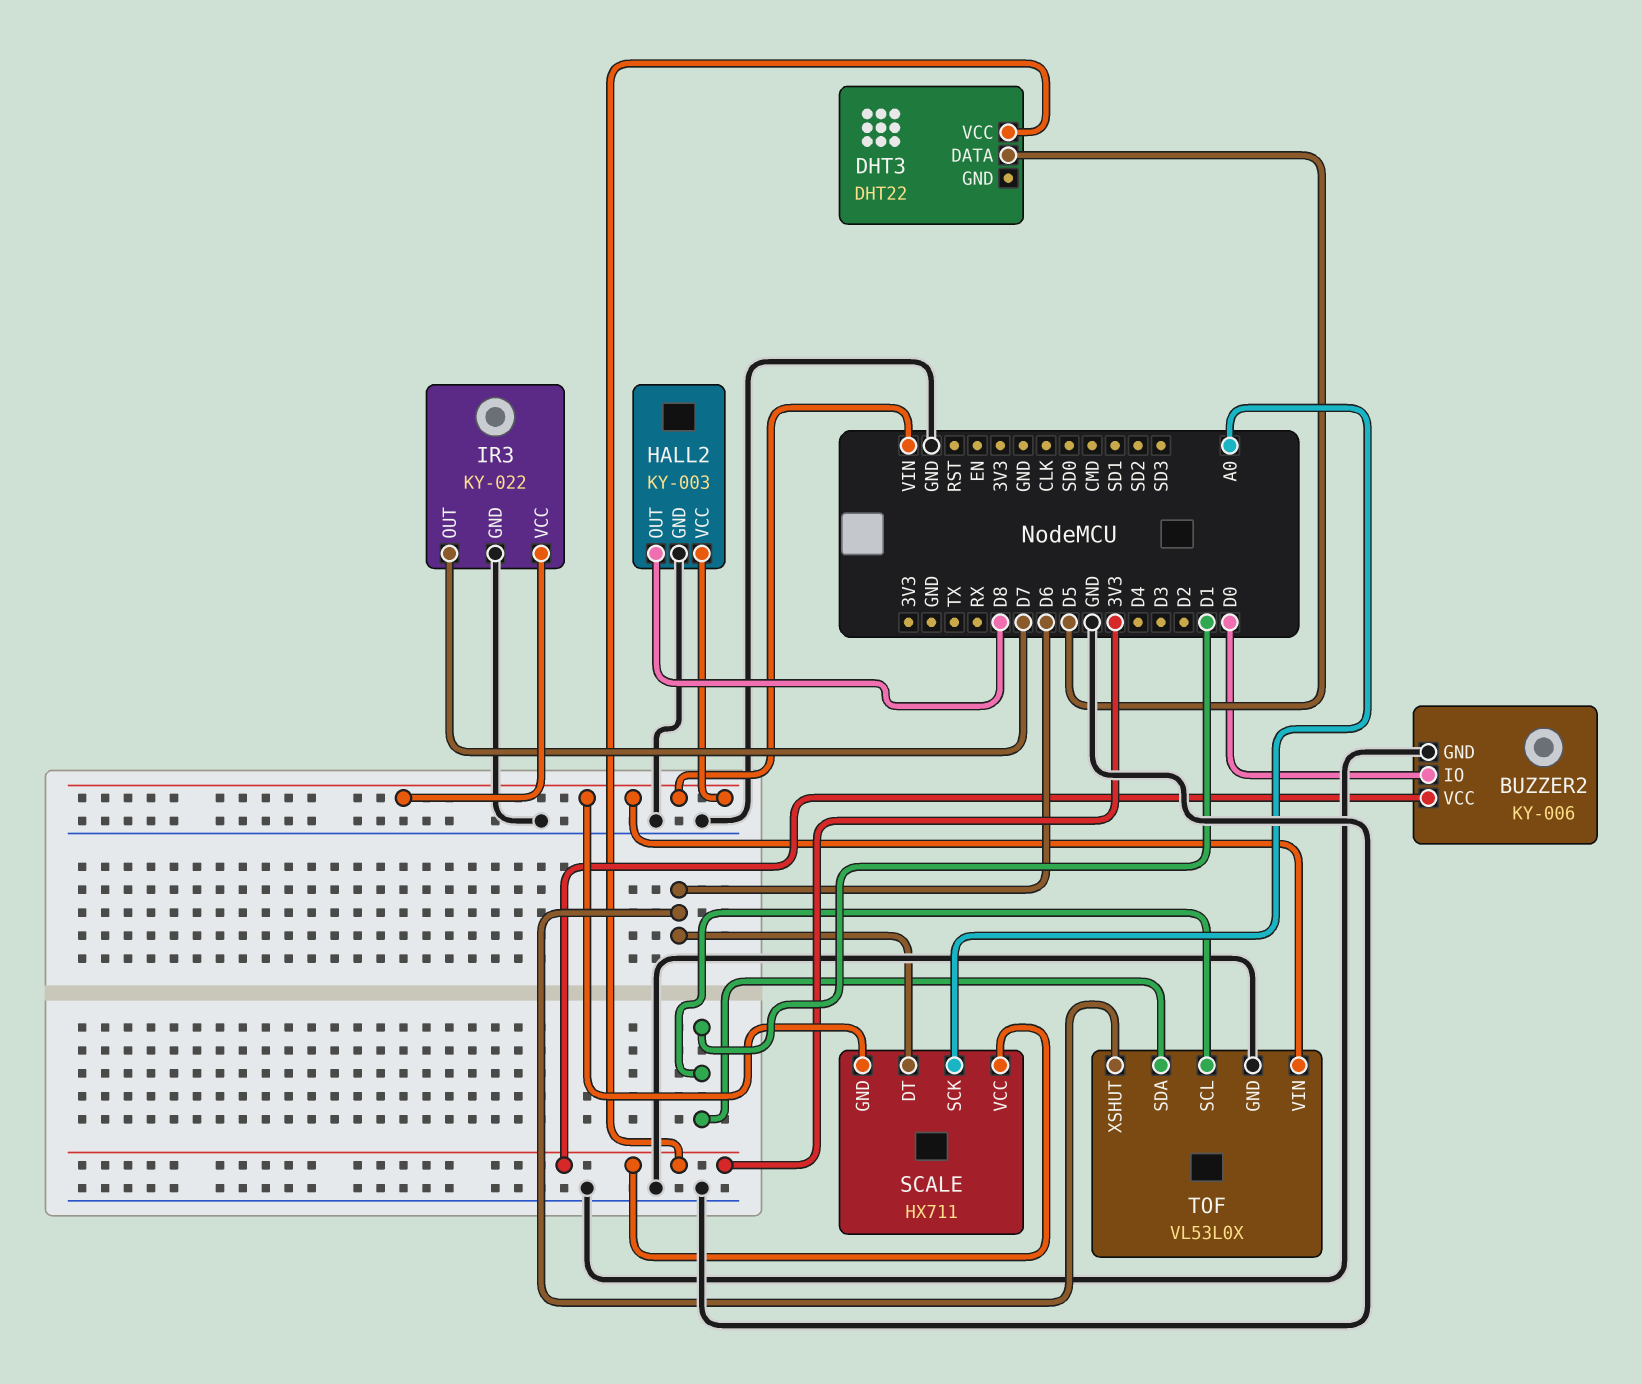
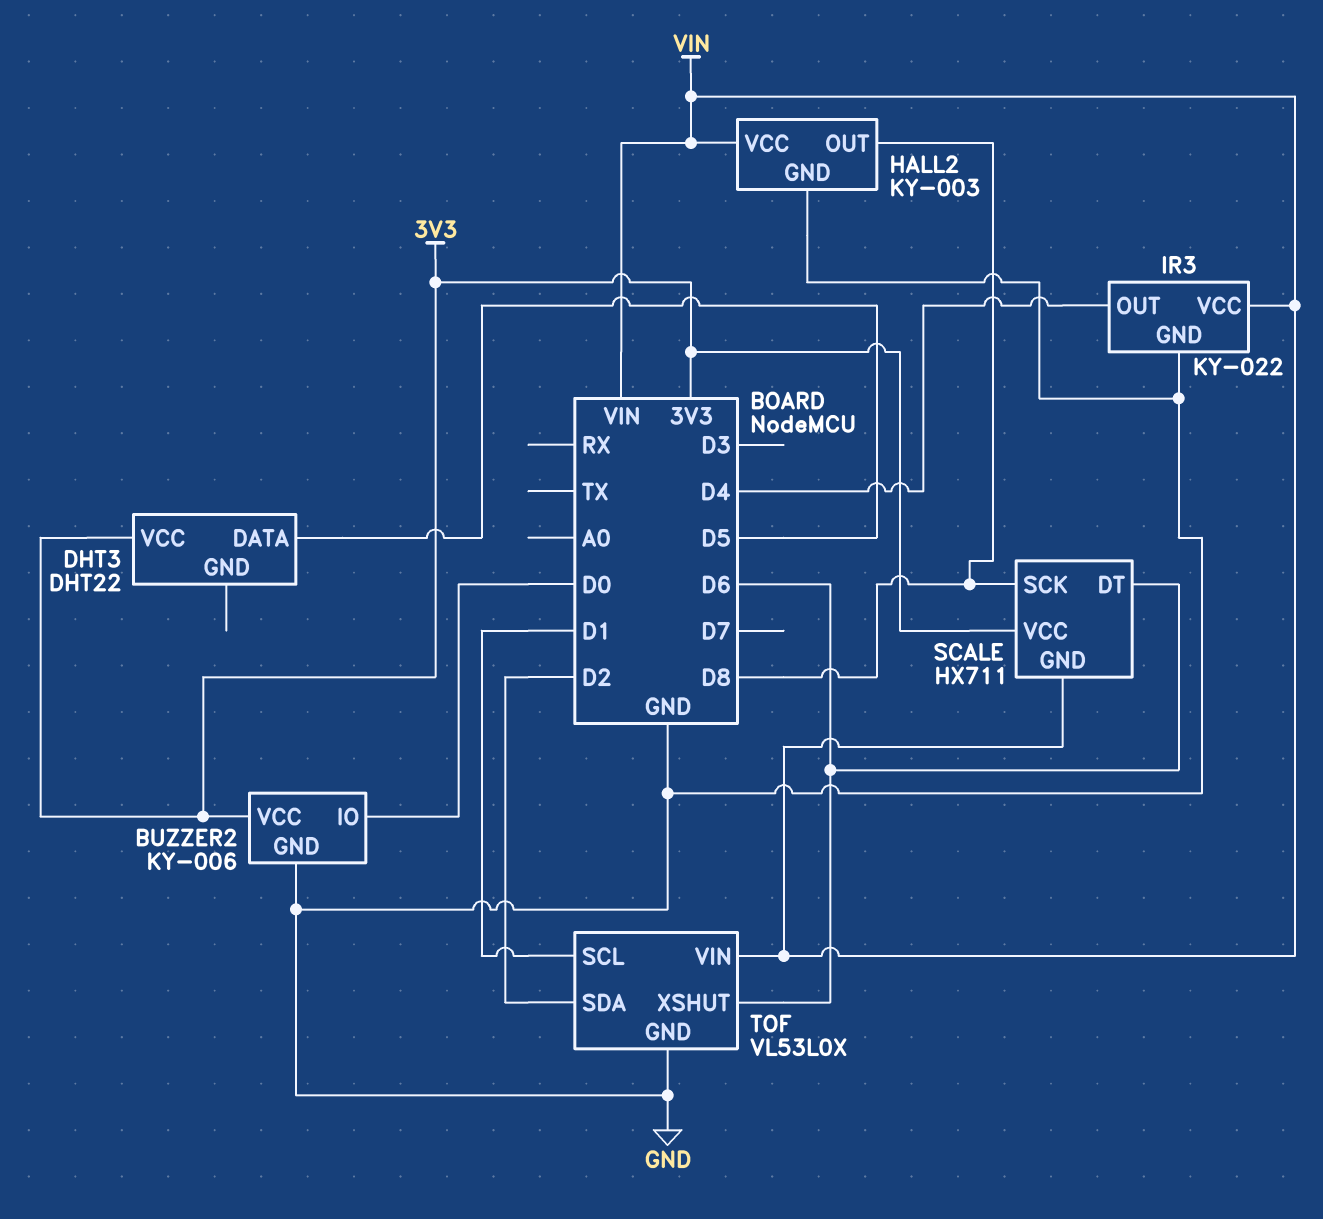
IR3 pin OUT: D7 -> D4
SCALE pin SCK: A0 -> D8
TOF pin SDA: D1 -> D2

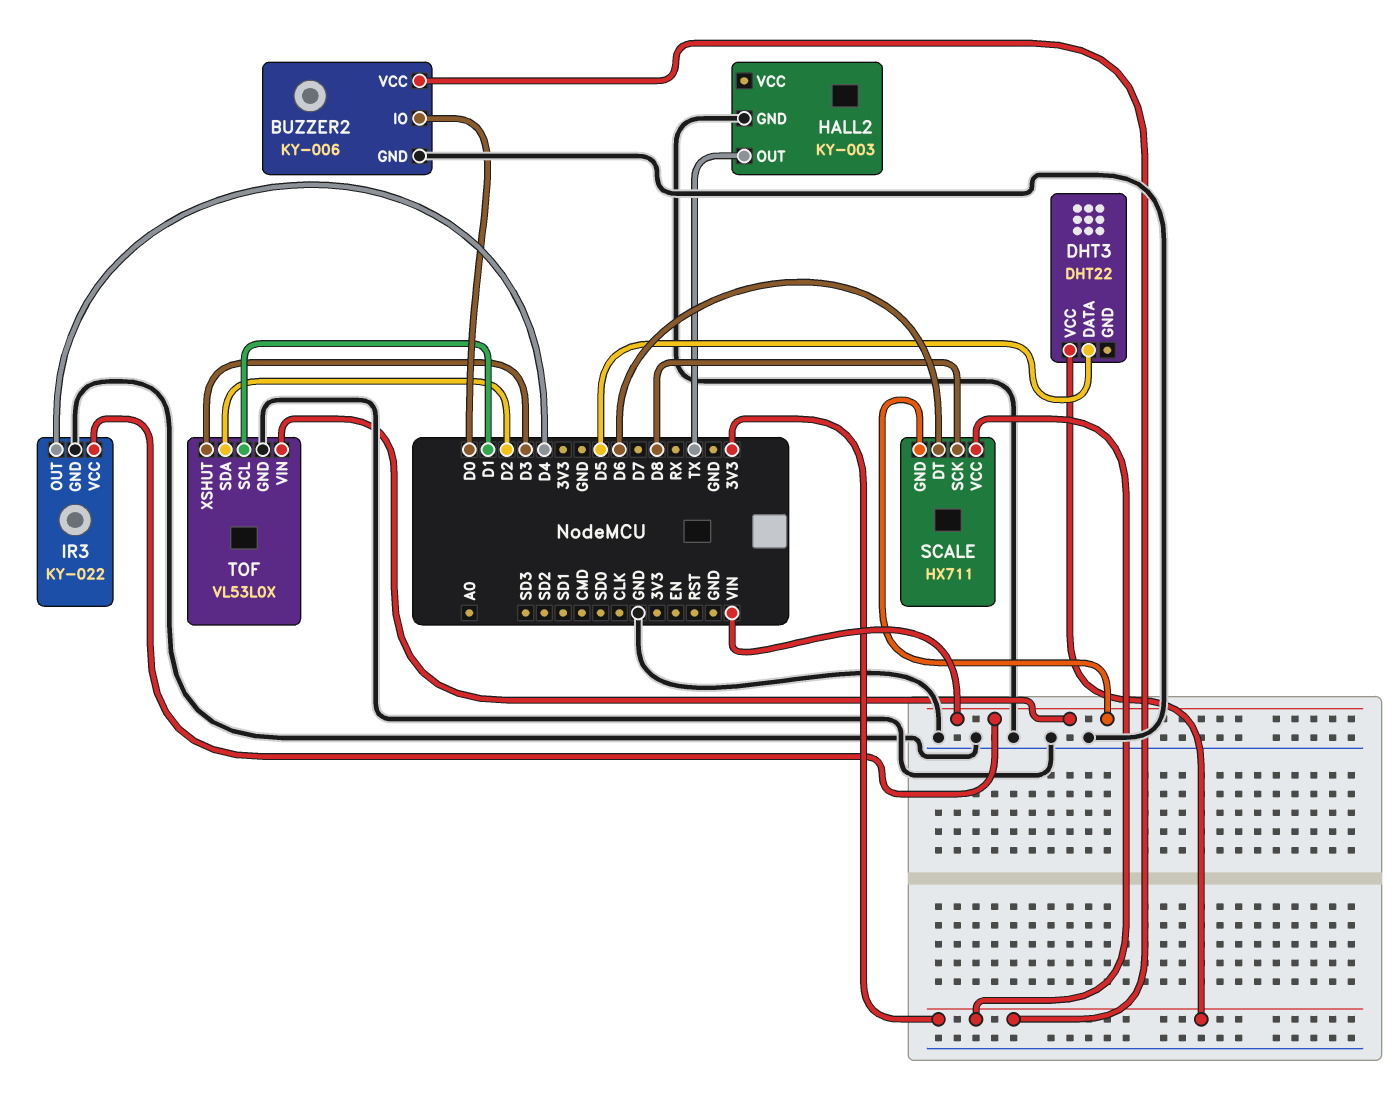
HALL2 pin OUT: D8 -> TX
HALL2 pin VCC: VIN -> none
TOF pin XSHUT: D6 -> D3

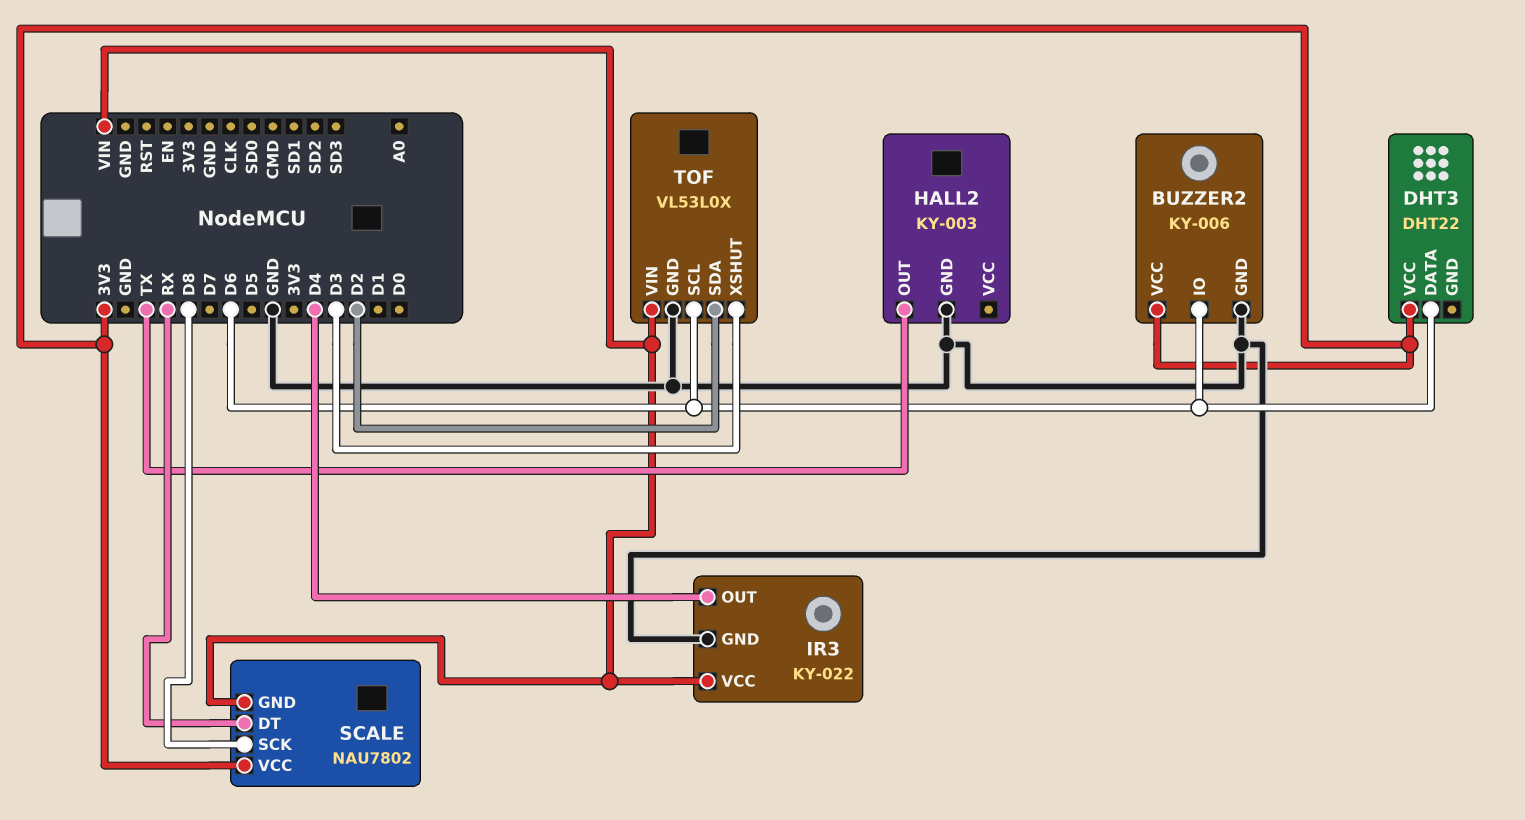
BUZZER2 pin IO: D0 -> D6
DHT3 pin DATA: D5 -> D6
SCALE: HX711 -> NAU7802
SCALE pin DT: D6 -> RX
TOF pin SCL: D1 -> D6

